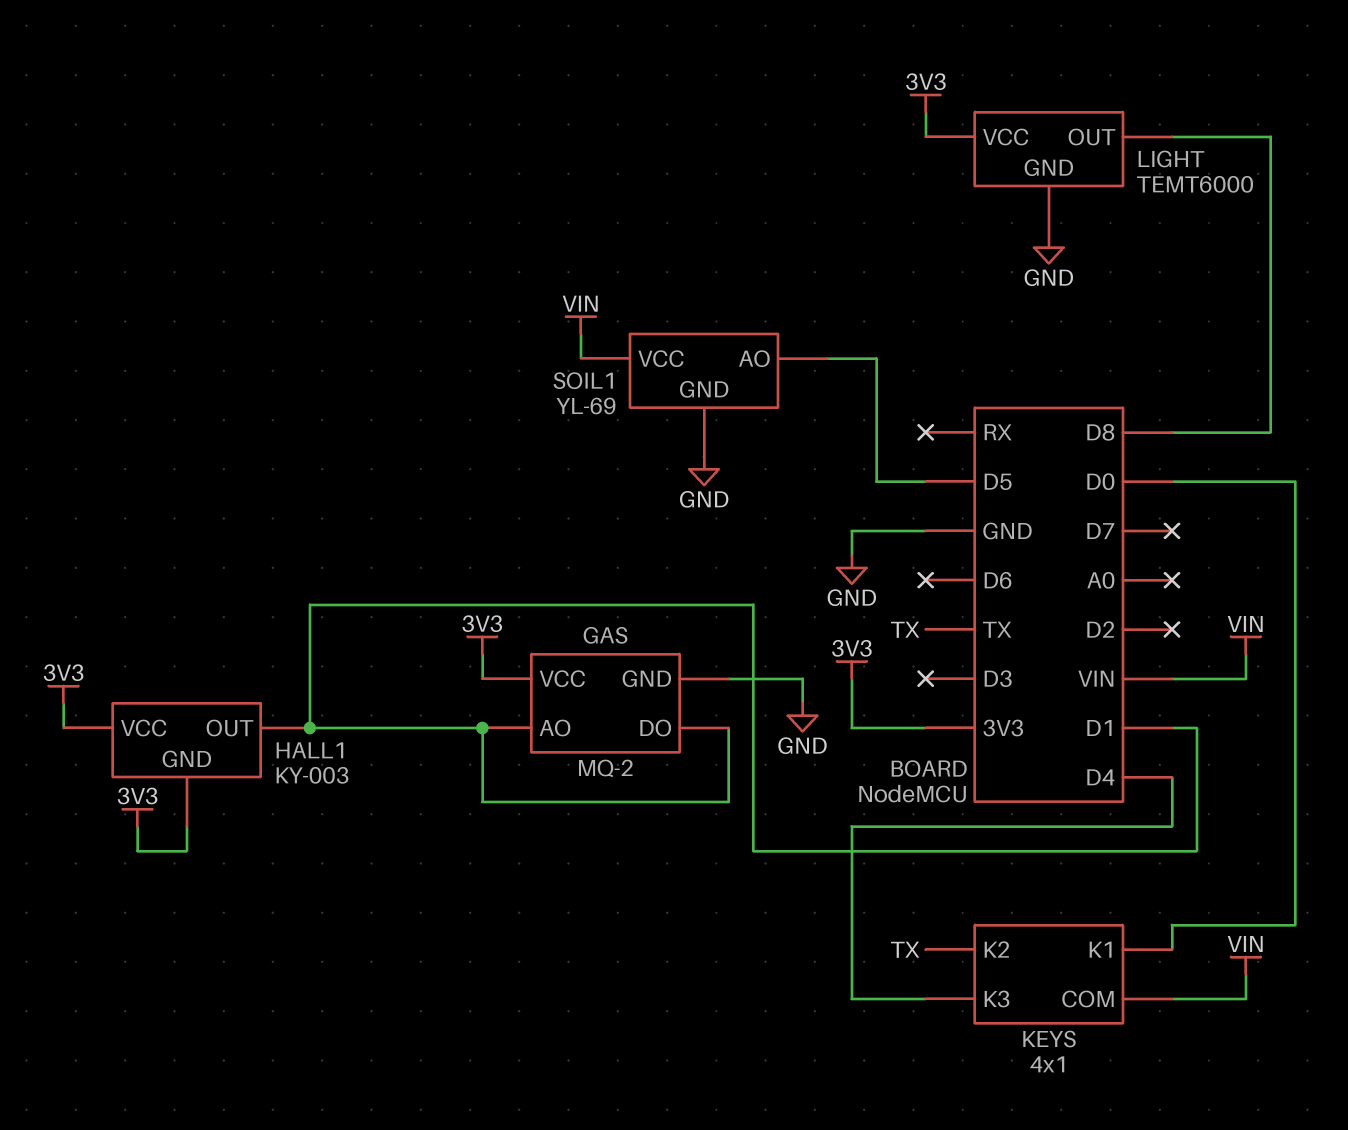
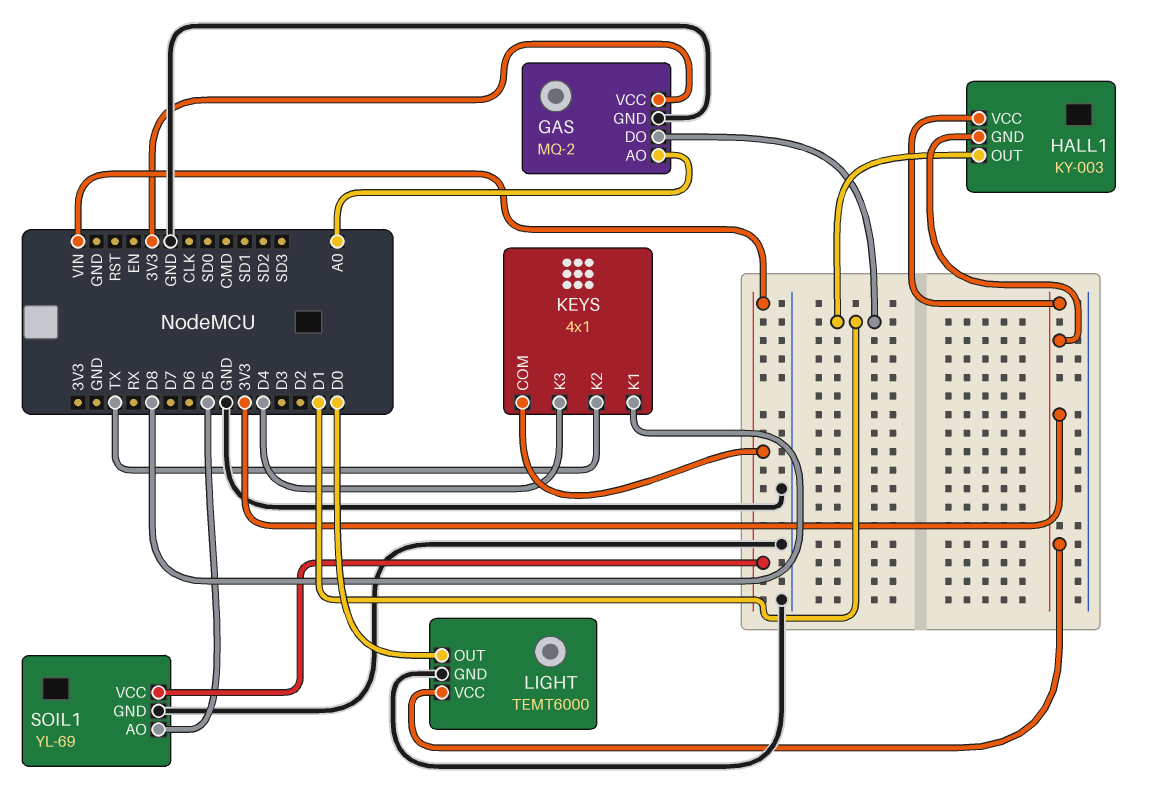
GAS pin AO: D1 -> A0
KEYS pin K1: D0 -> D8
LIGHT pin OUT: D8 -> D0

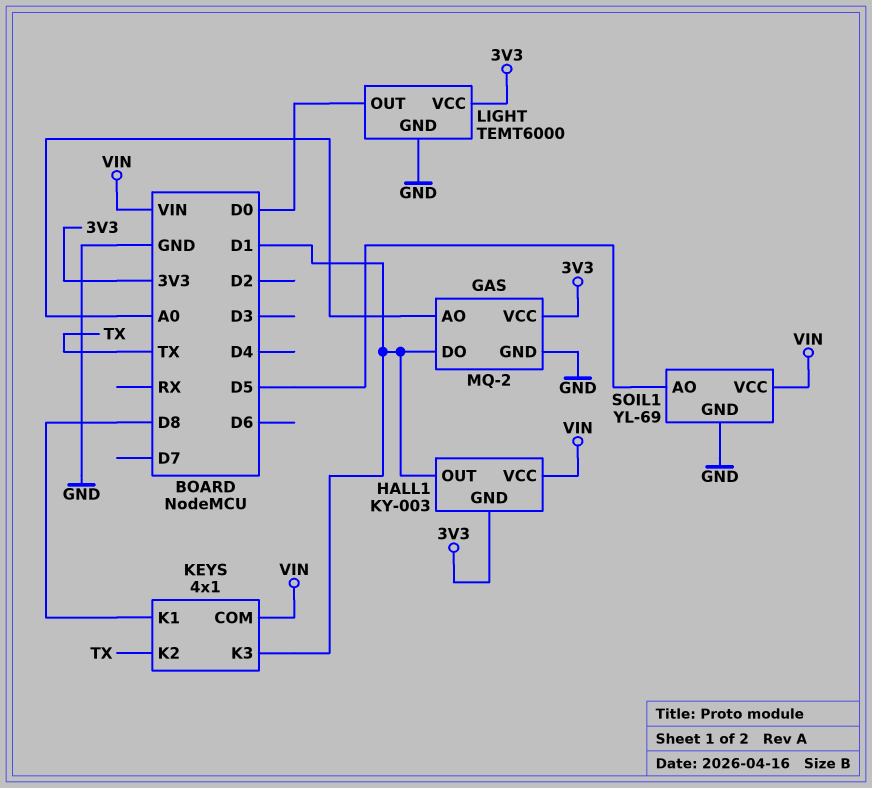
HALL1 pin VCC: 3V3 -> VIN
KEYS pin K3: D4 -> D1

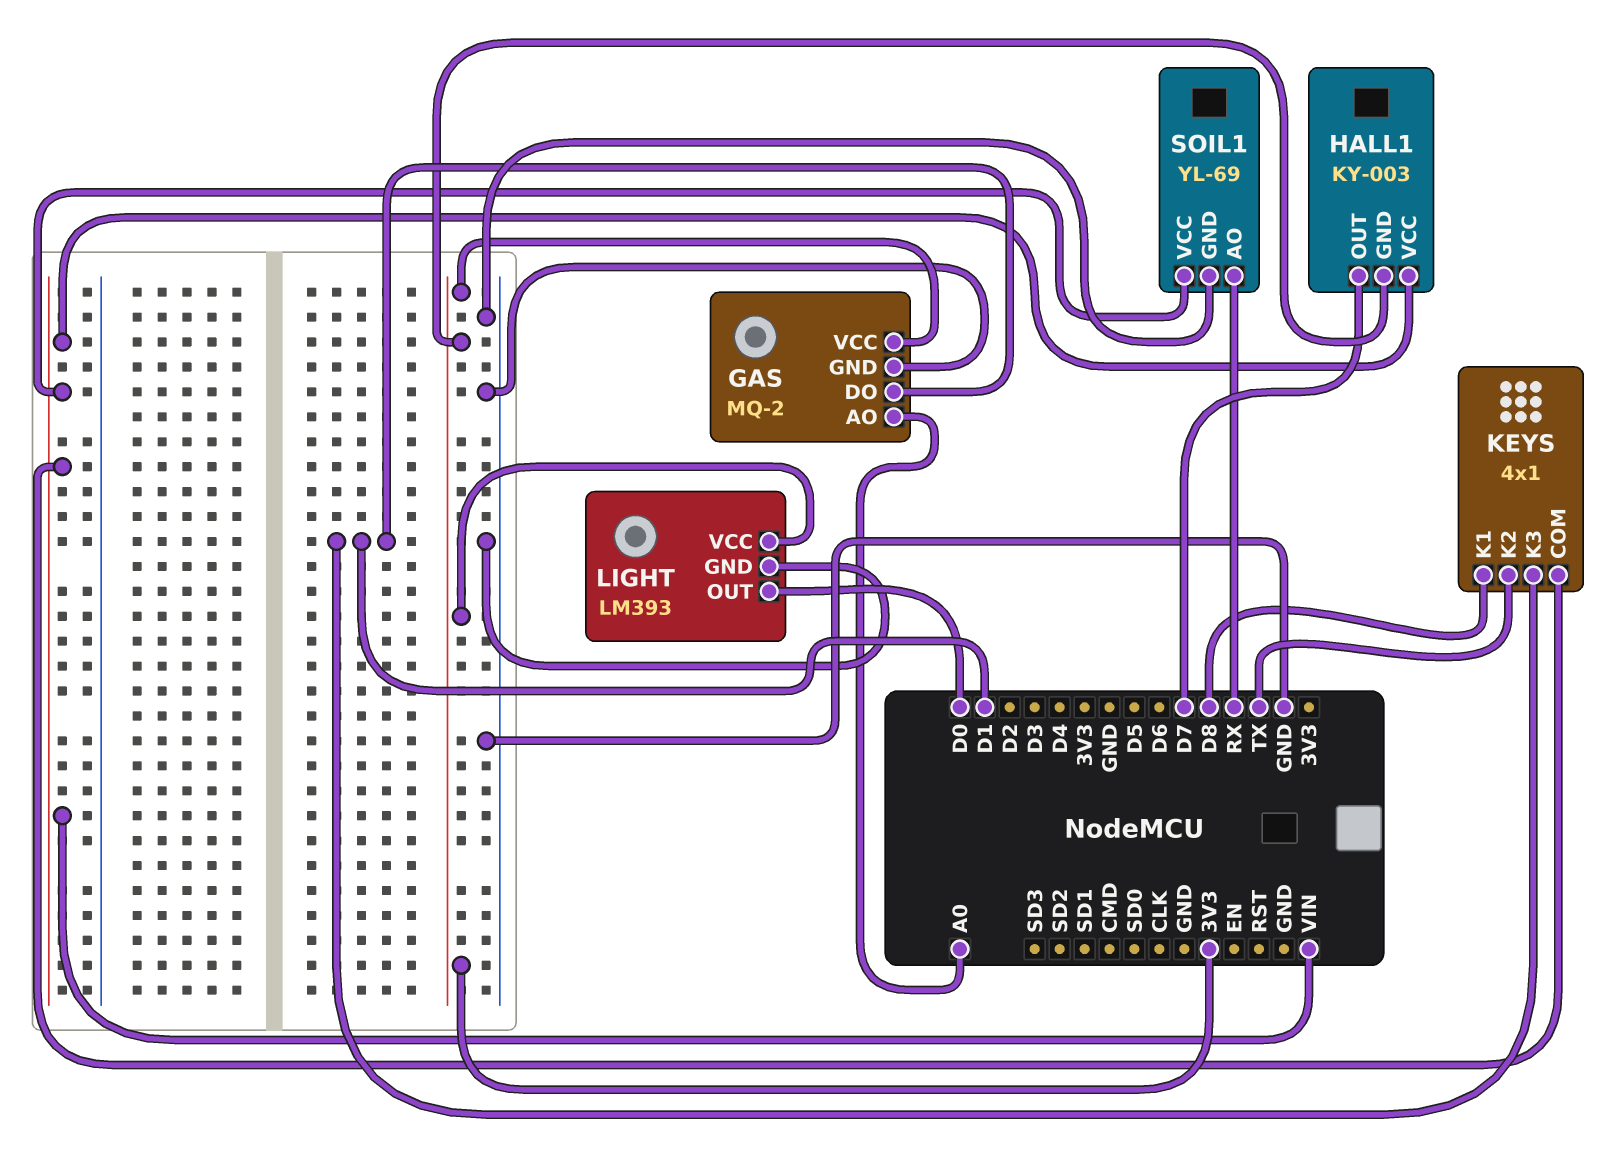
HALL1 pin OUT: D1 -> D7
LIGHT: TEMT6000 -> LM393
SOIL1 pin AO: D5 -> RX

